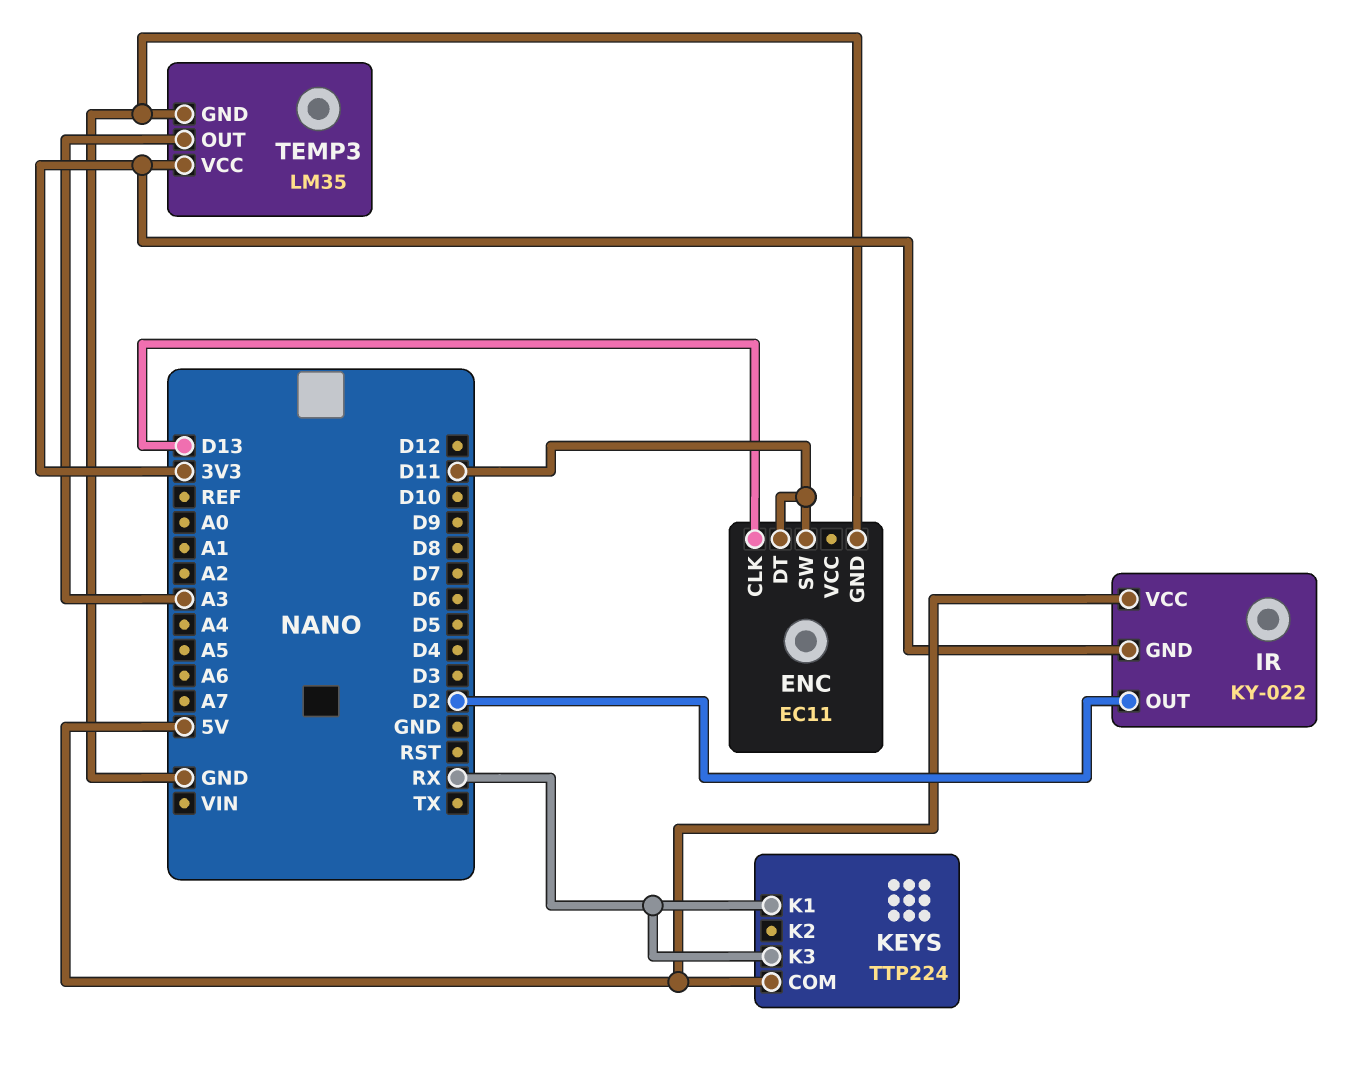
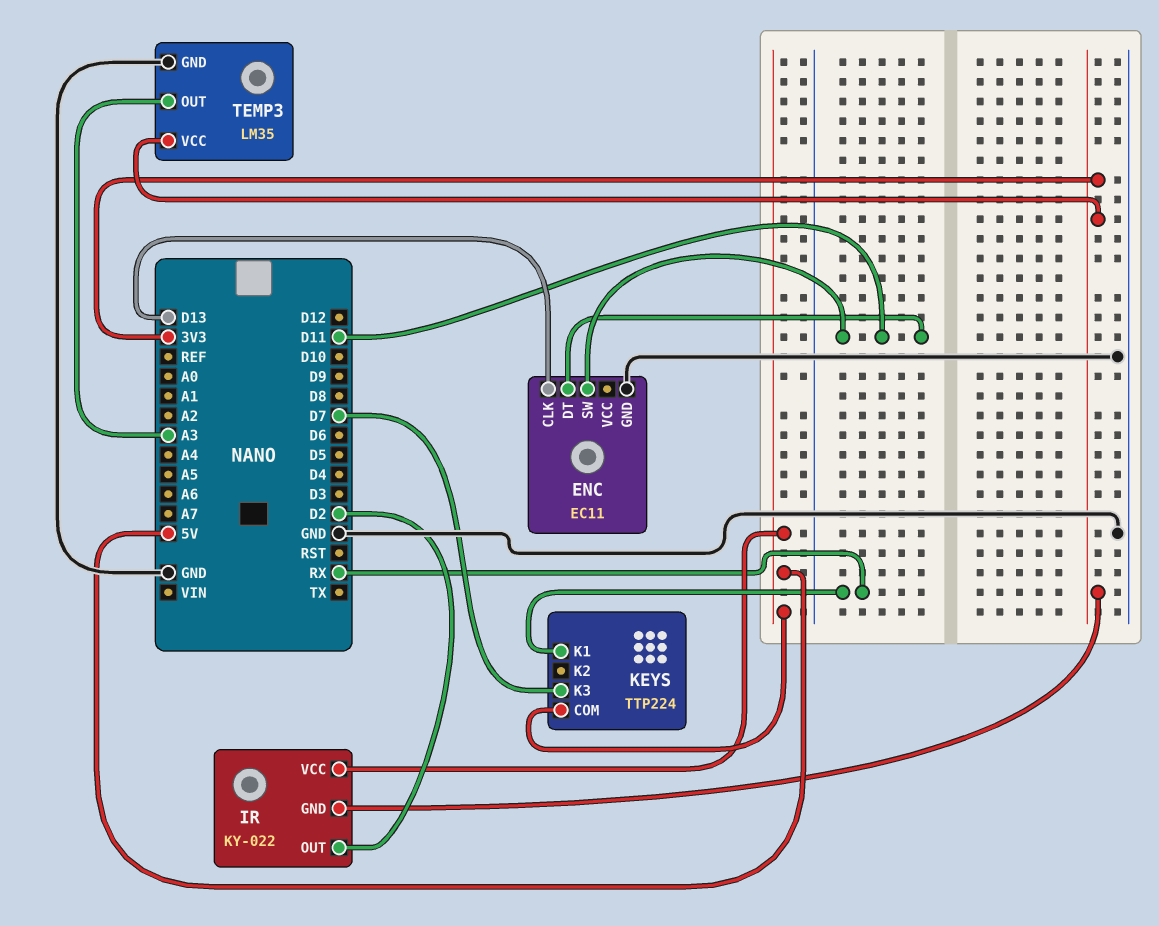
KEYS pin K3: RX -> D7

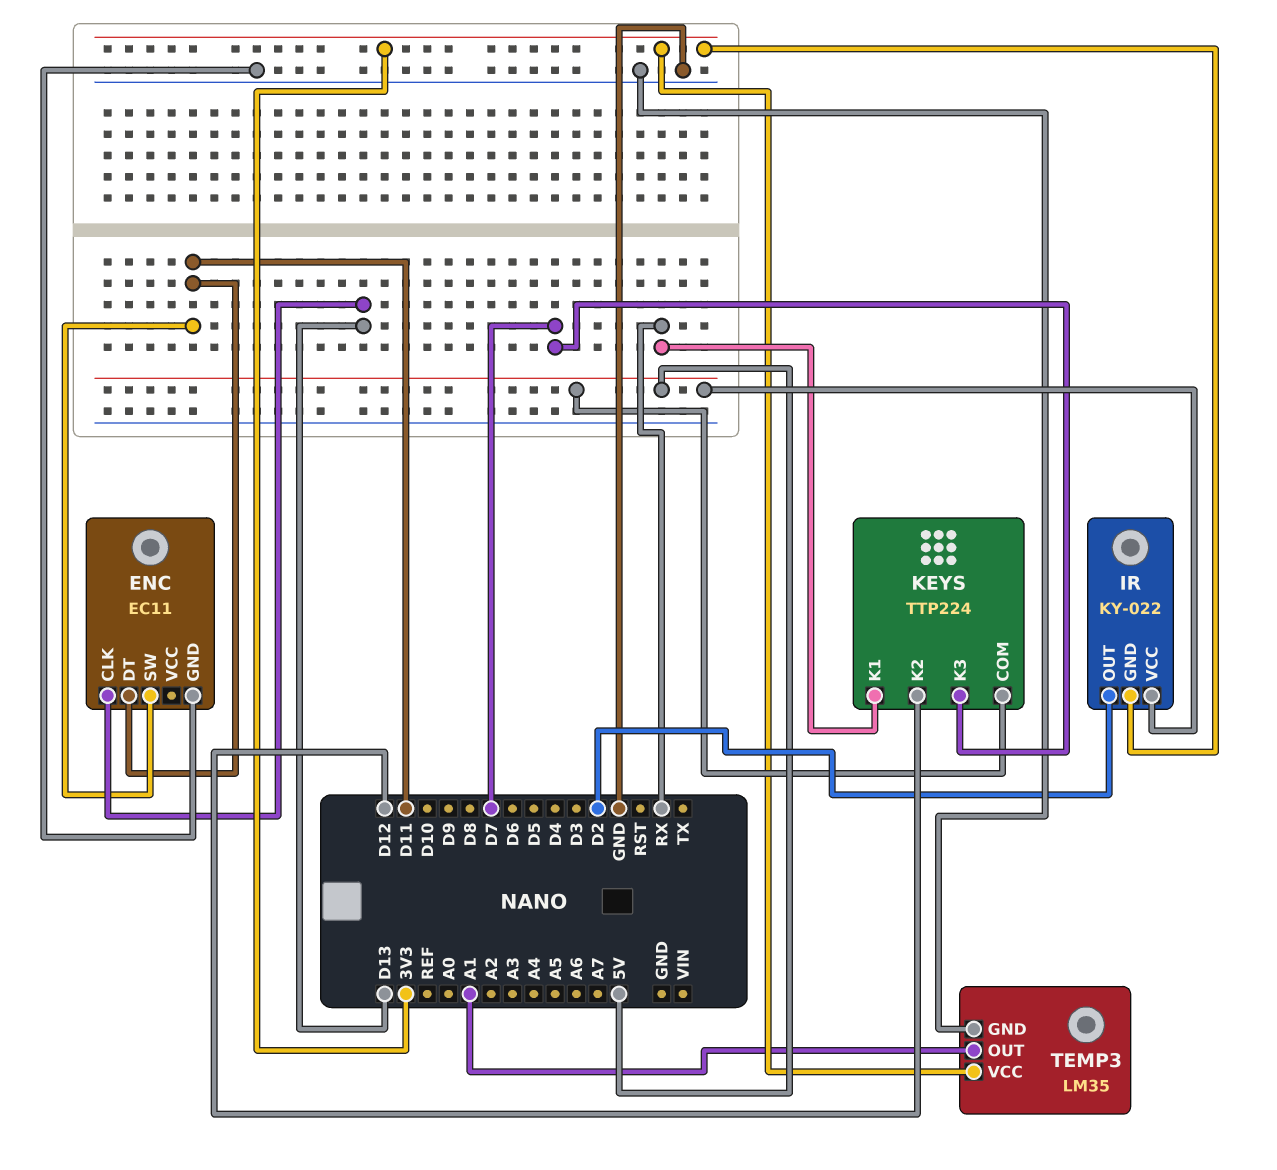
KEYS pin K2: none -> D12
TEMP3 pin OUT: A3 -> A1

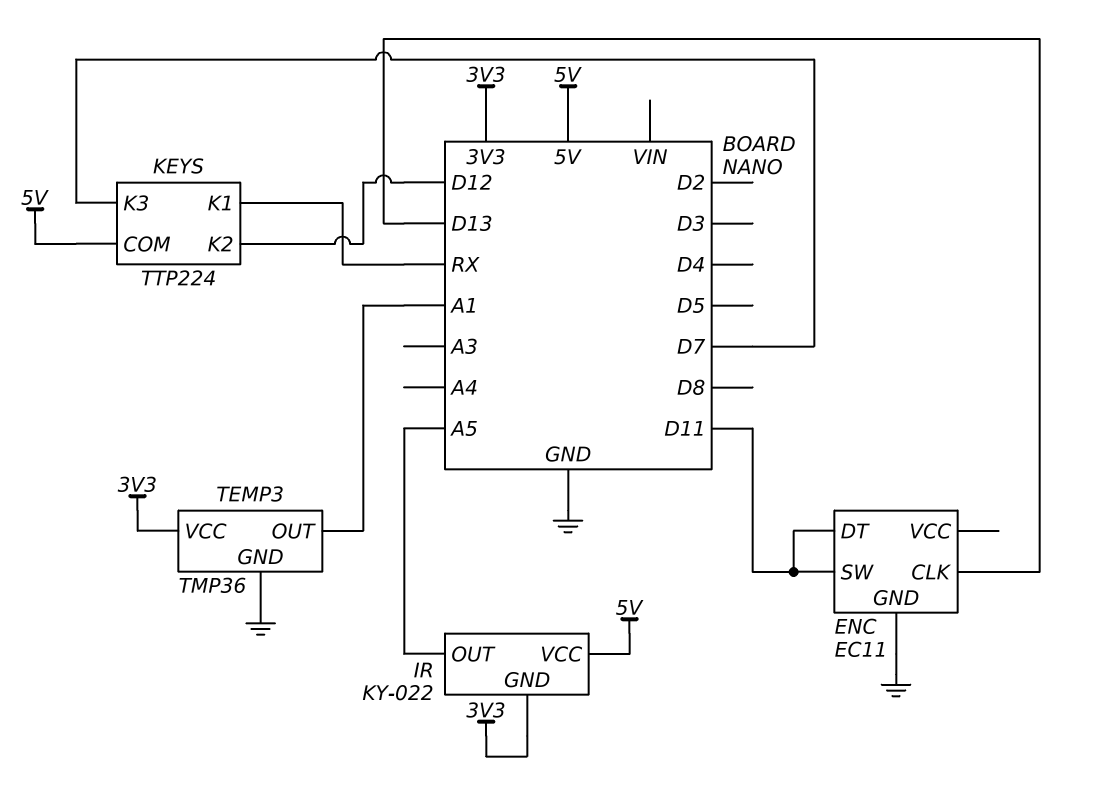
IR pin OUT: D2 -> A5
TEMP3: LM35 -> TMP36

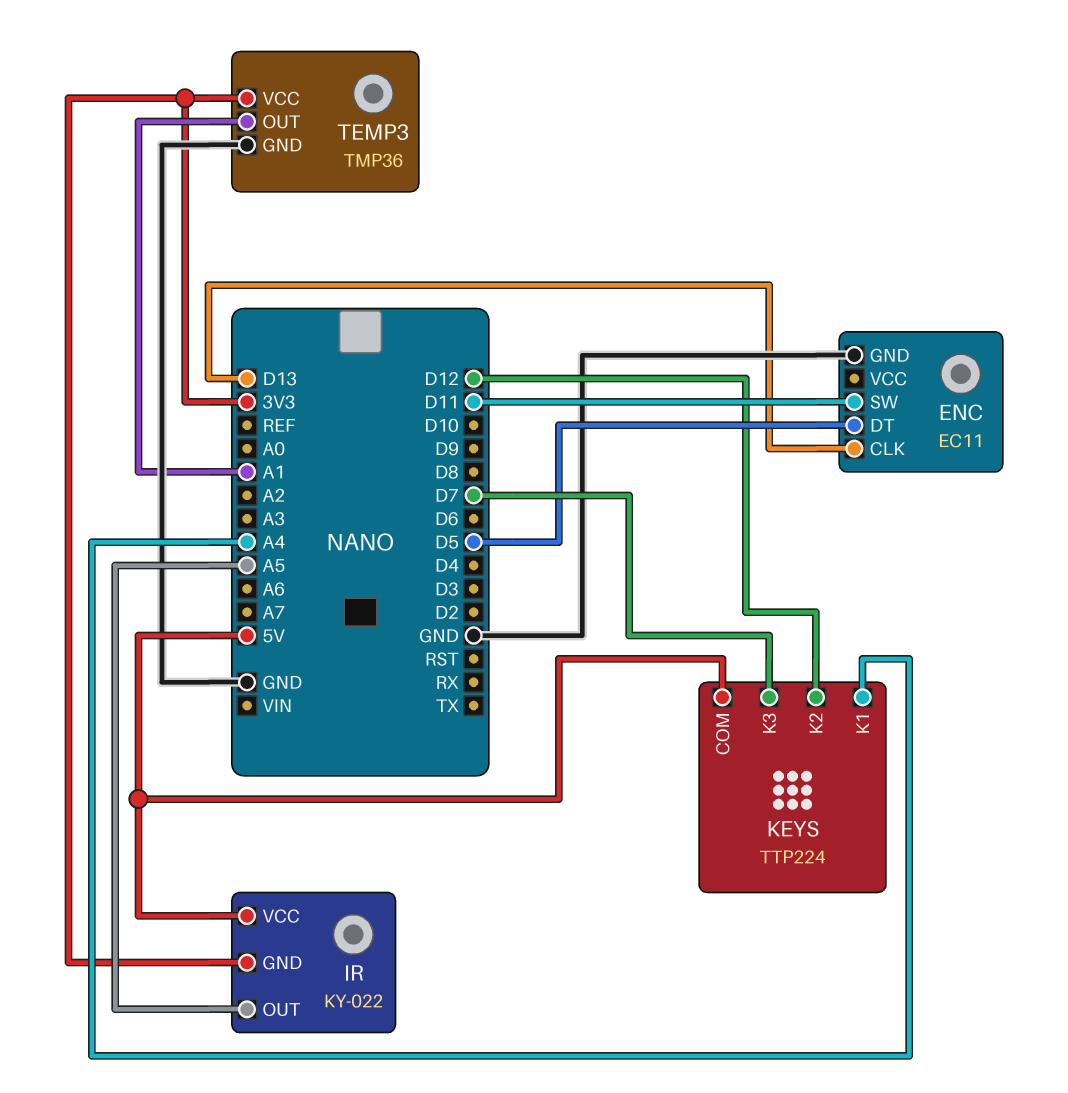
ENC pin DT: D11 -> D5
KEYS pin K1: RX -> A4

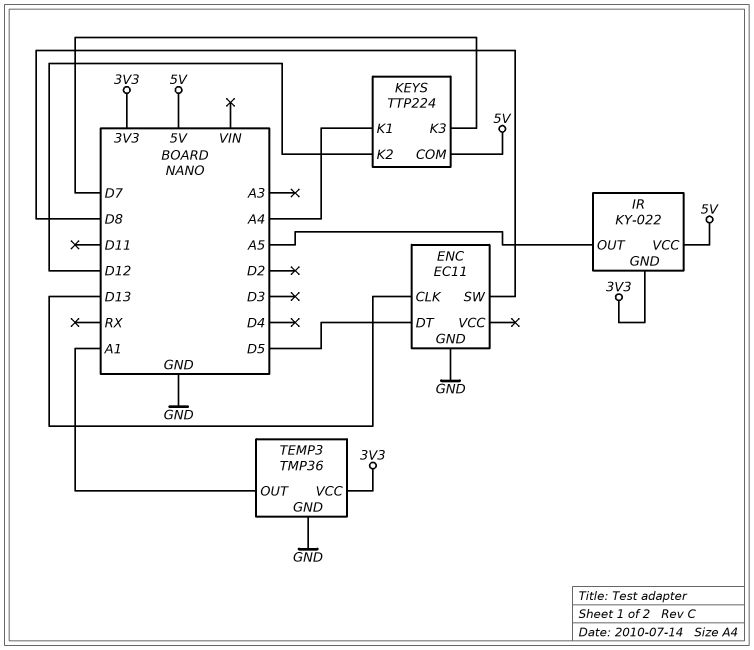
ENC pin SW: D11 -> D8

